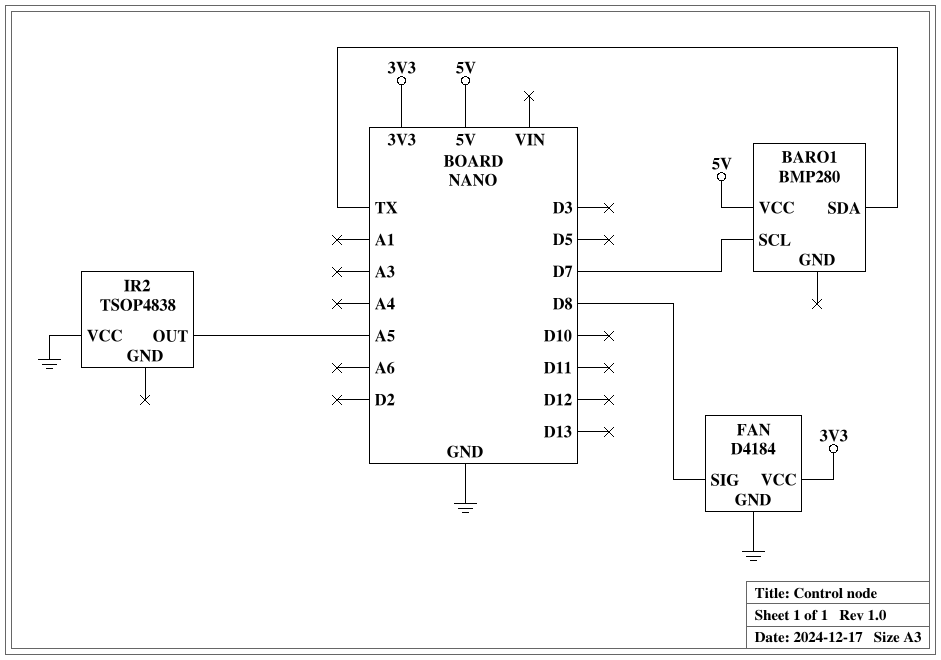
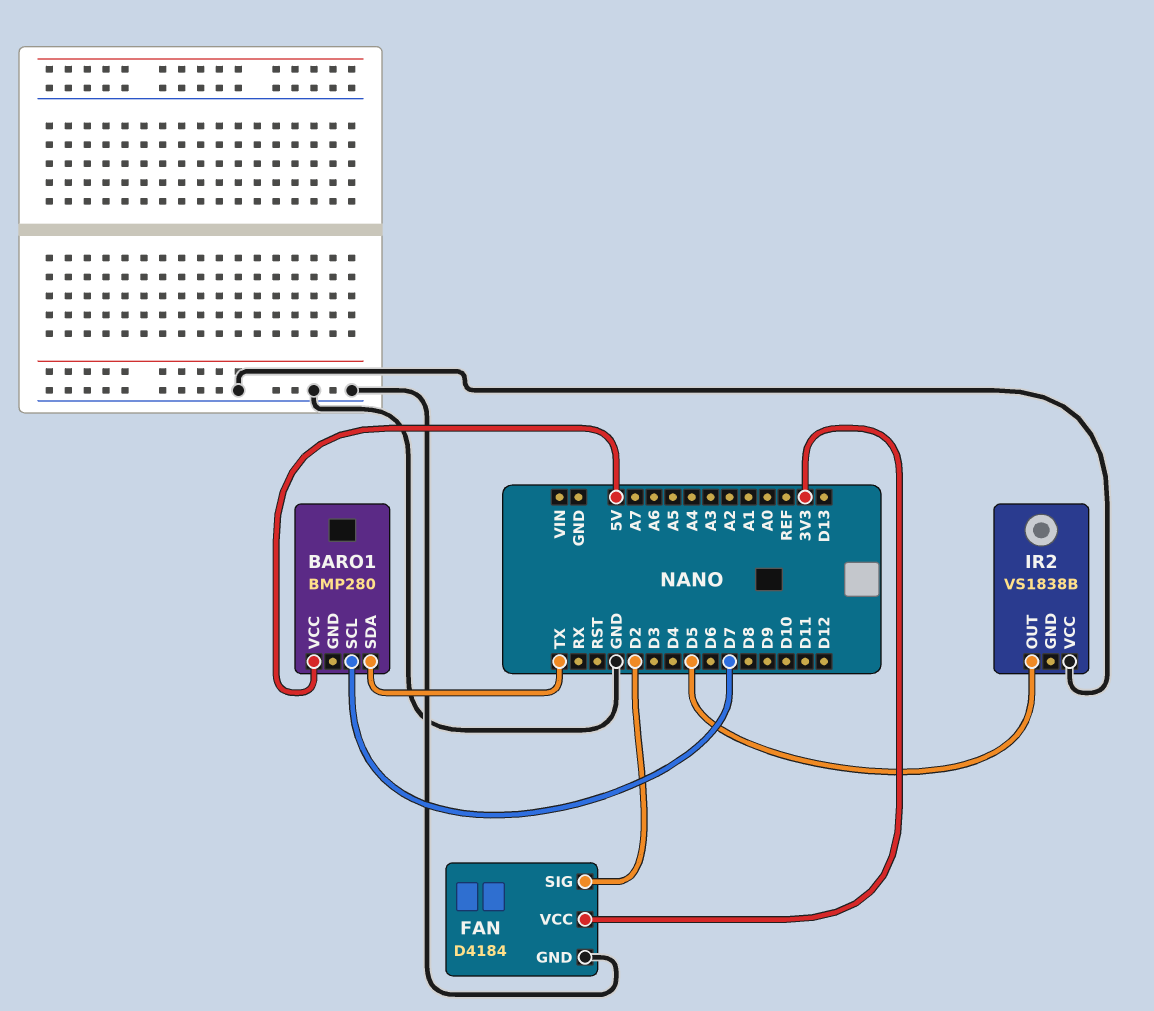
FAN pin SIG: D8 -> D2
IR2: TSOP4838 -> VS1838B
IR2 pin OUT: A5 -> D5

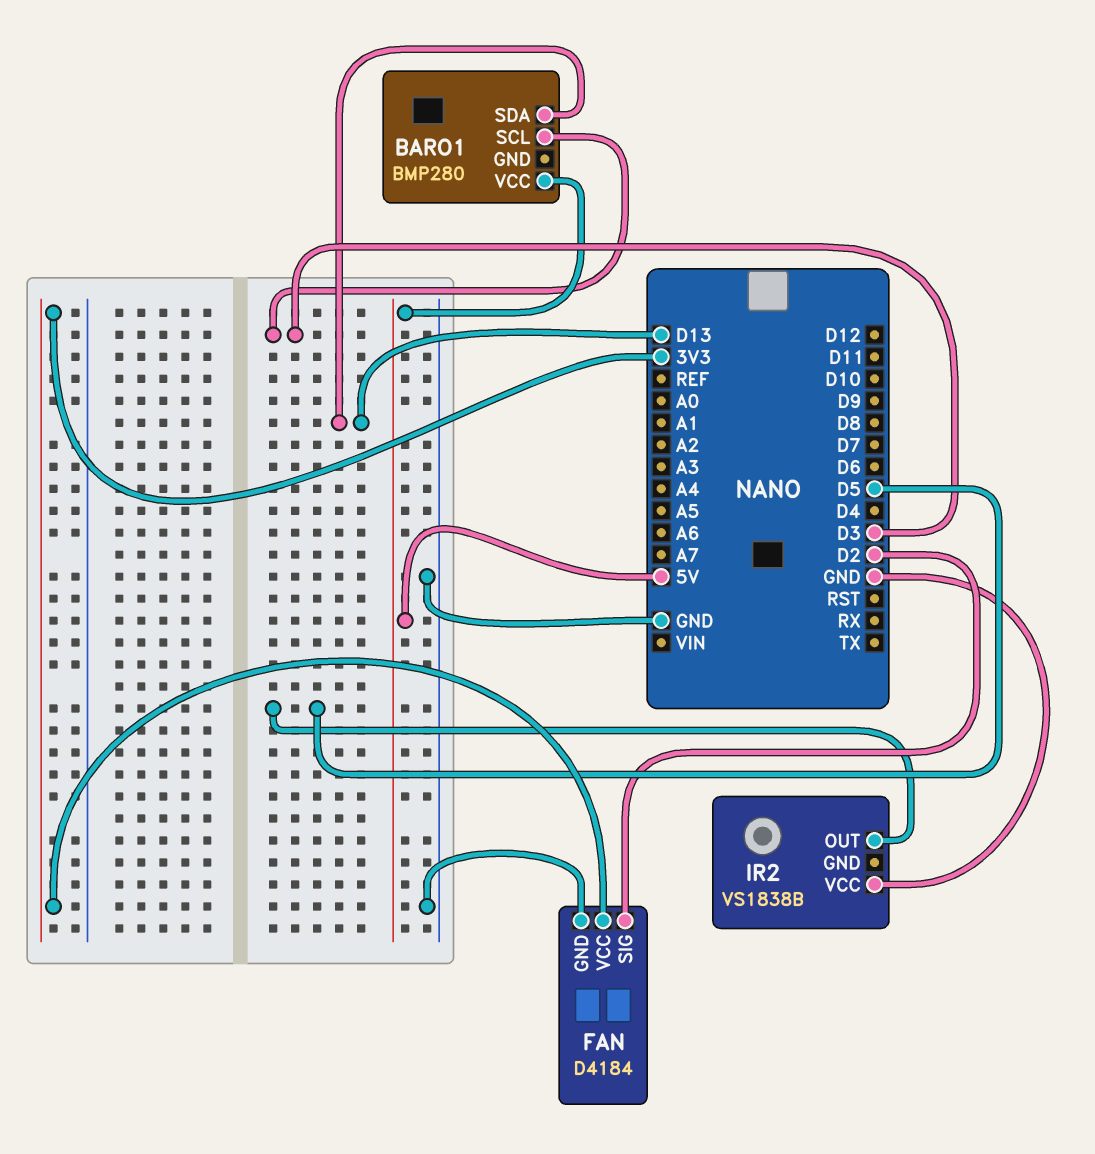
BARO1 pin SCL: D7 -> D3
BARO1 pin SDA: TX -> D13

